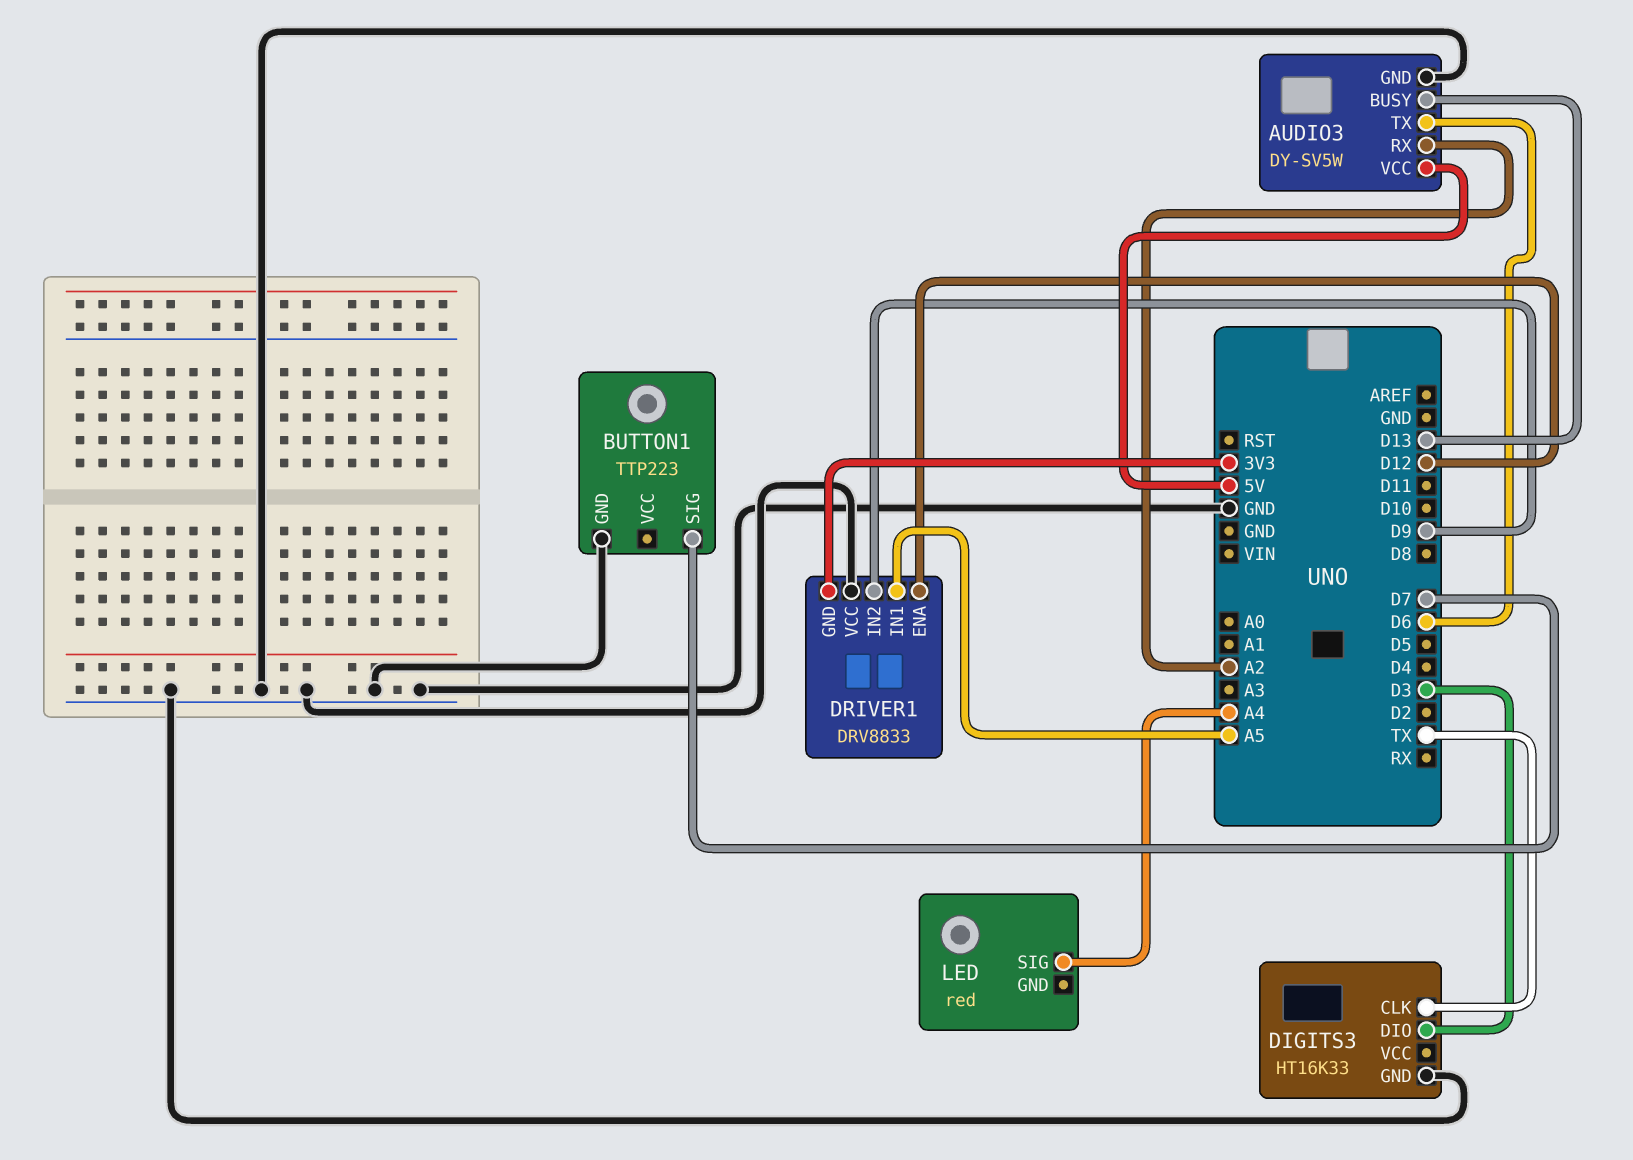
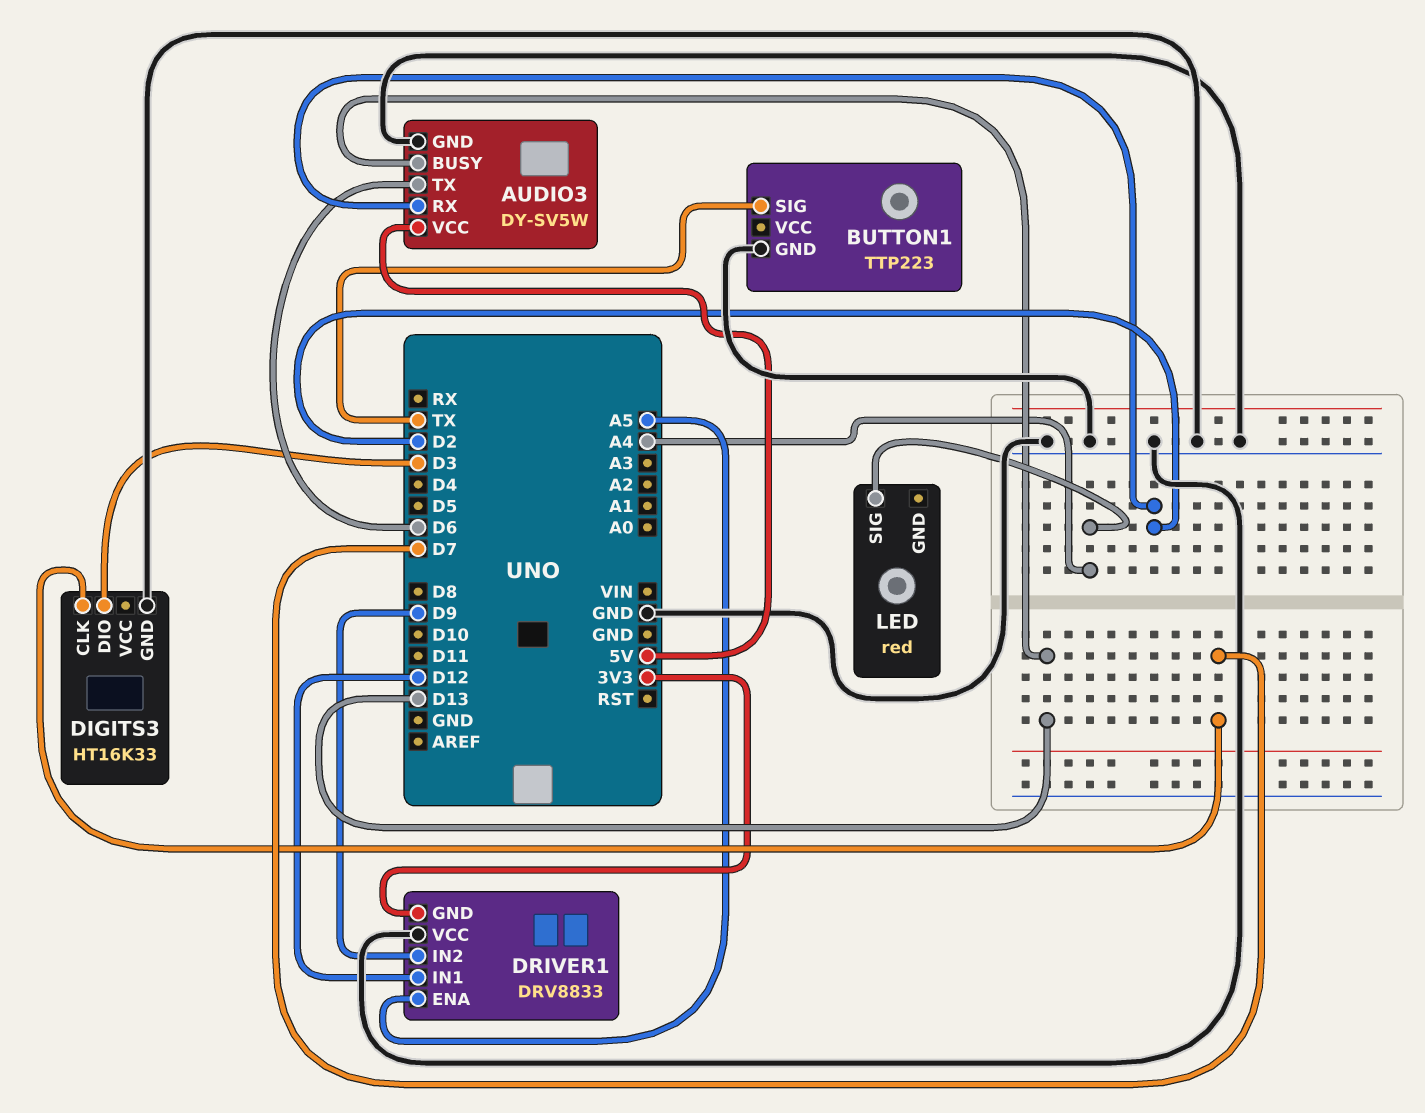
AUDIO3 pin RX: A2 -> D2
BUTTON1 pin SIG: D7 -> TX
DIGITS3 pin CLK: TX -> D7
DRIVER1 pin ENA: D12 -> A5
DRIVER1 pin IN1: A5 -> D12

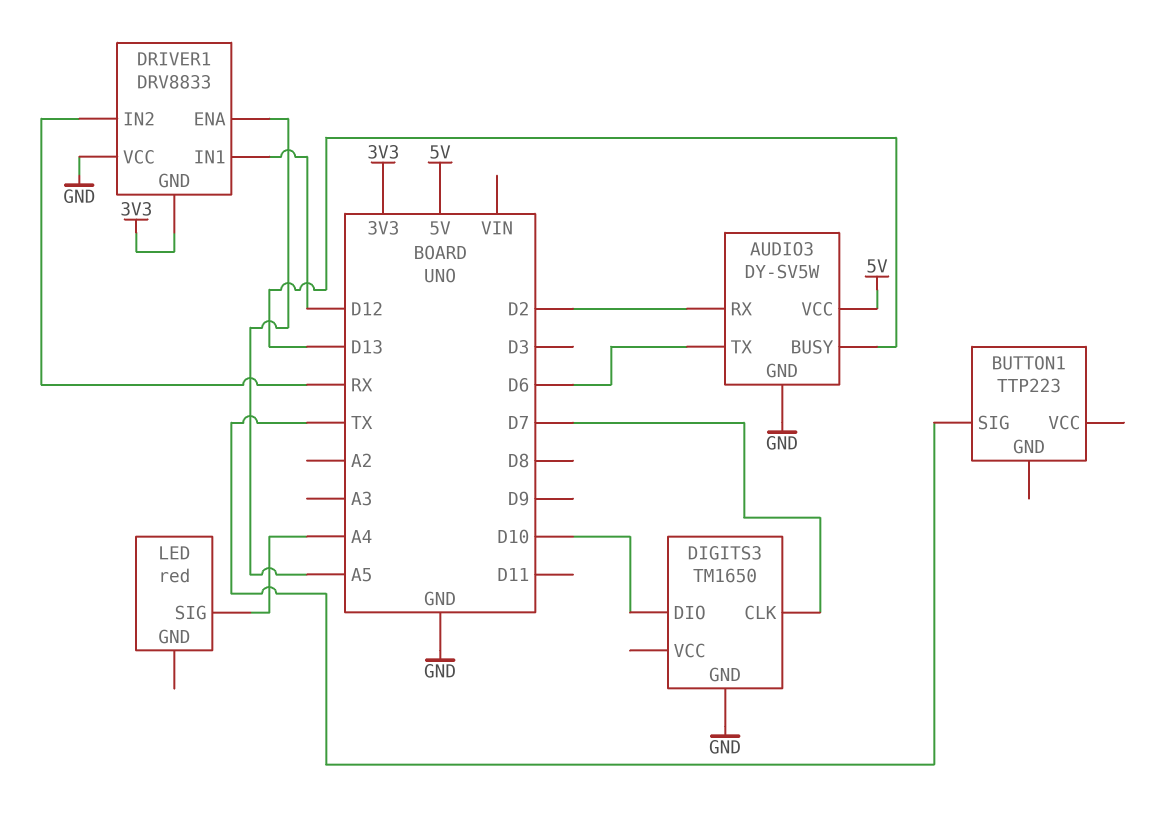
BUTTON1 pin GND: GND -> none
DIGITS3: HT16K33 -> TM1650
DIGITS3 pin DIO: D3 -> D10
DRIVER1 pin IN2: D9 -> RX

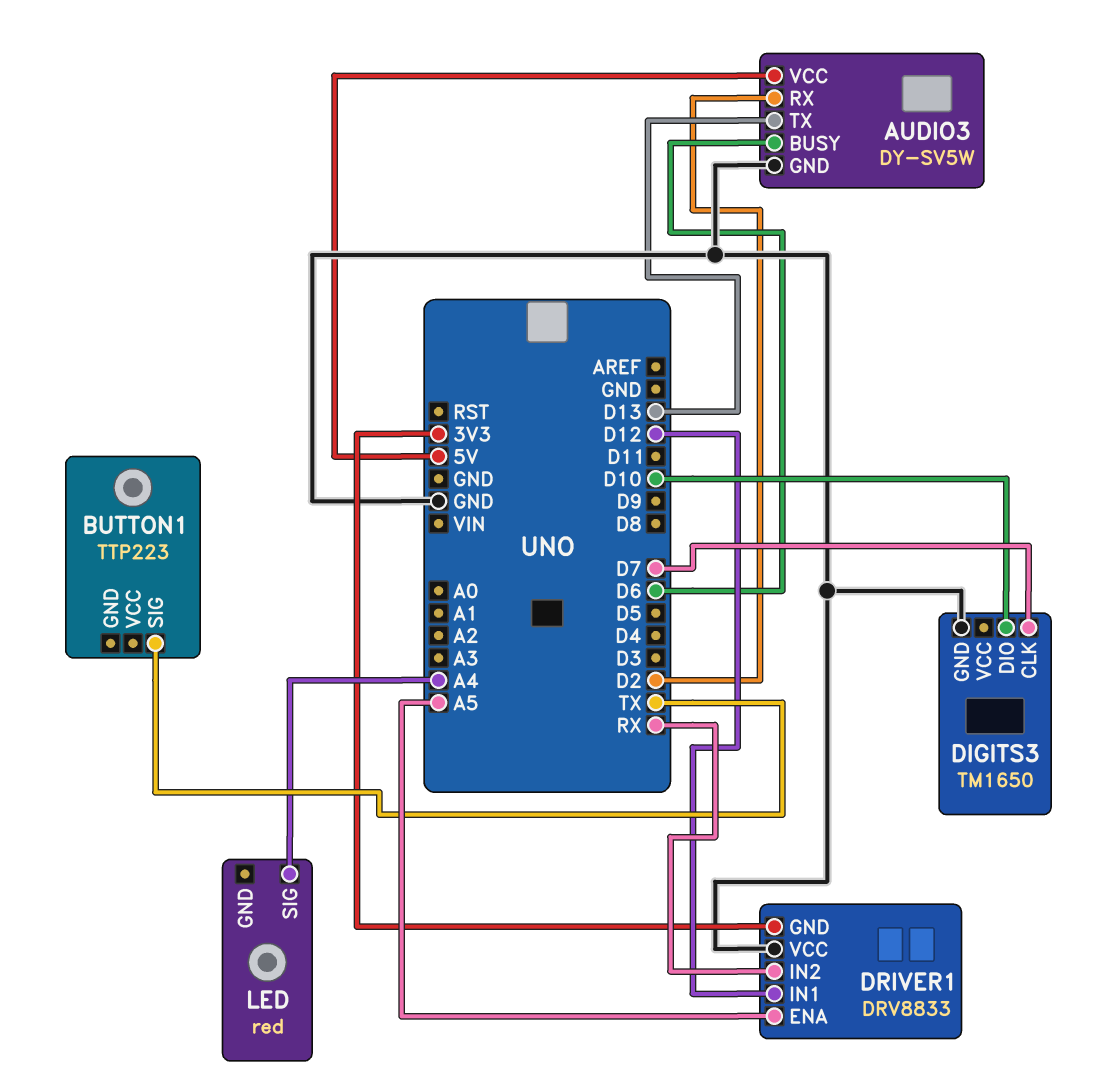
AUDIO3 pin BUSY: D13 -> D6
AUDIO3 pin TX: D6 -> D13

